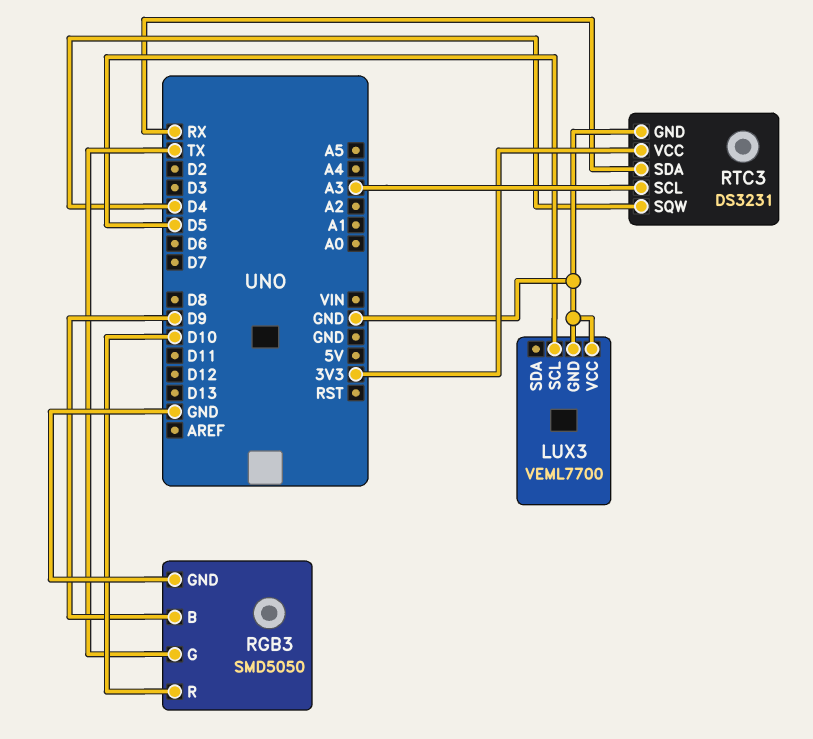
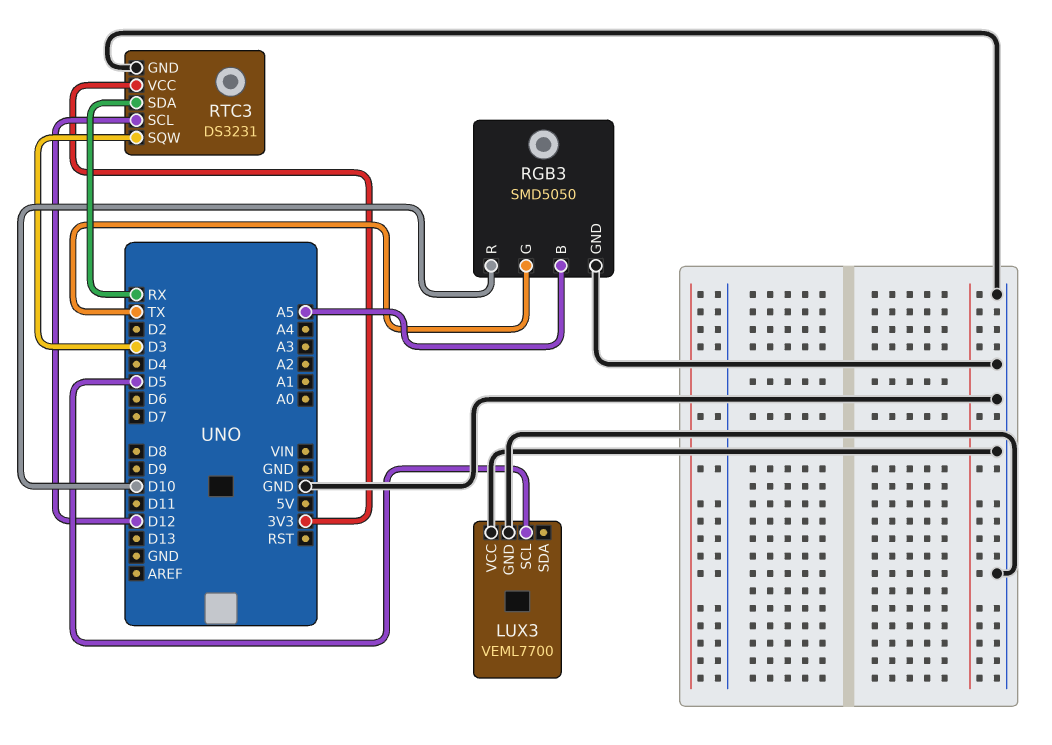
RGB3 pin B: D9 -> A5
RTC3 pin SCL: A3 -> D12
RTC3 pin SQW: D4 -> D3

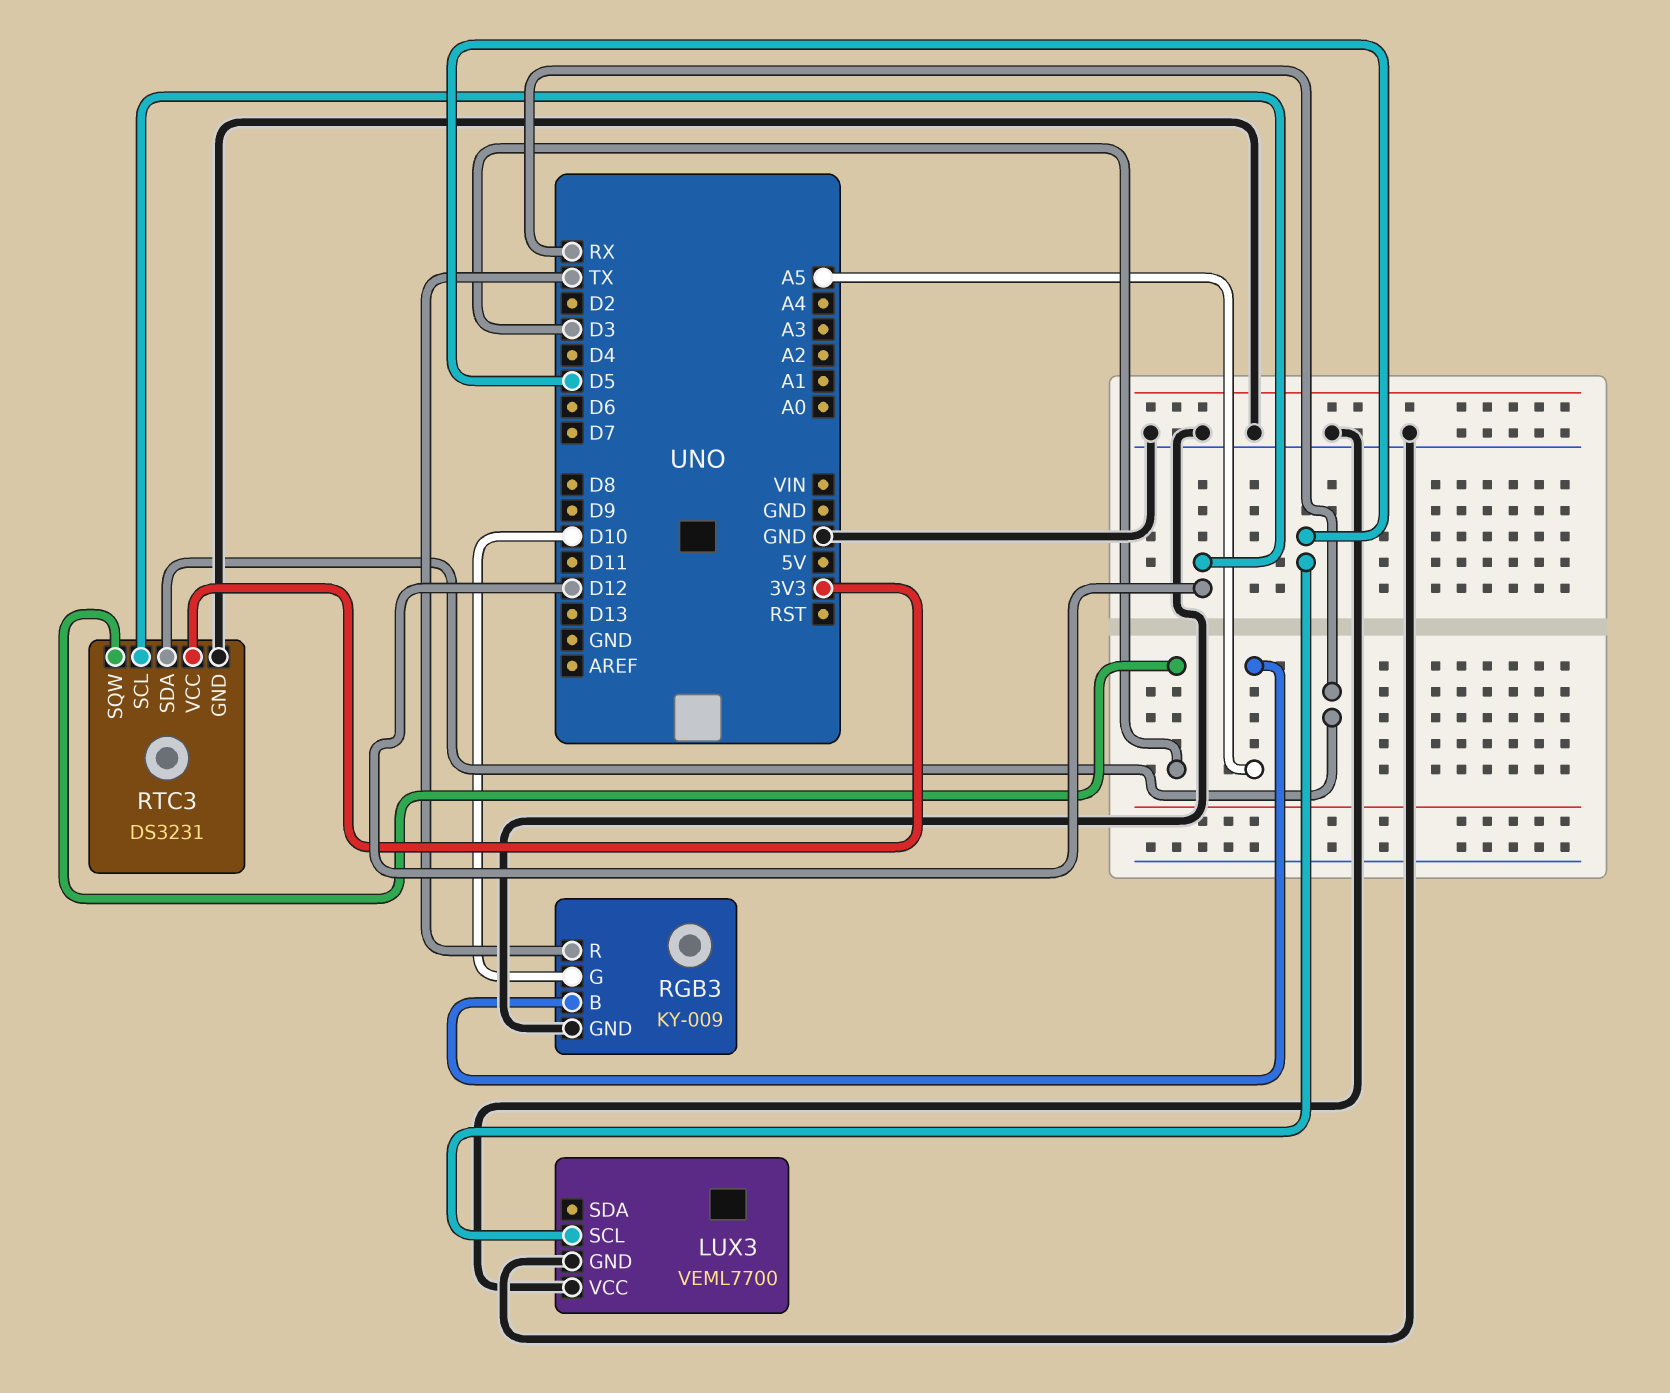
RGB3: SMD5050 -> KY-009
RGB3 pin G: TX -> D10
RGB3 pin R: D10 -> TX

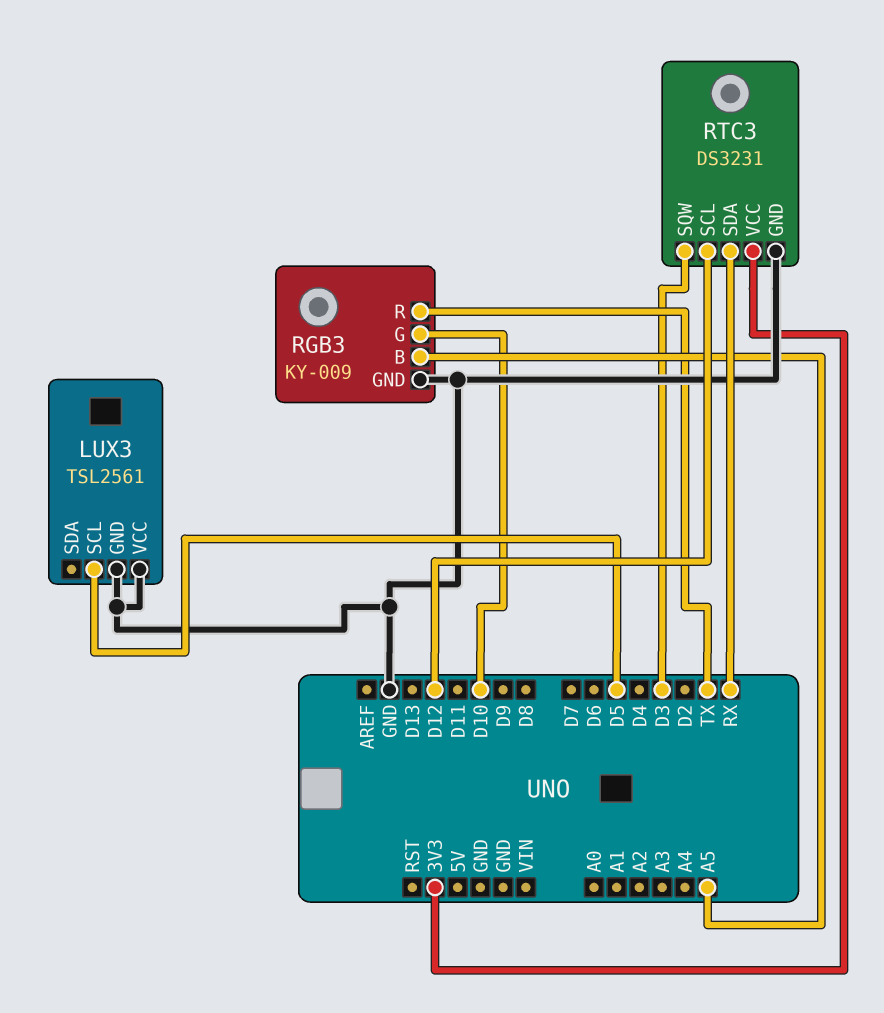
LUX3: VEML7700 -> TSL2561

